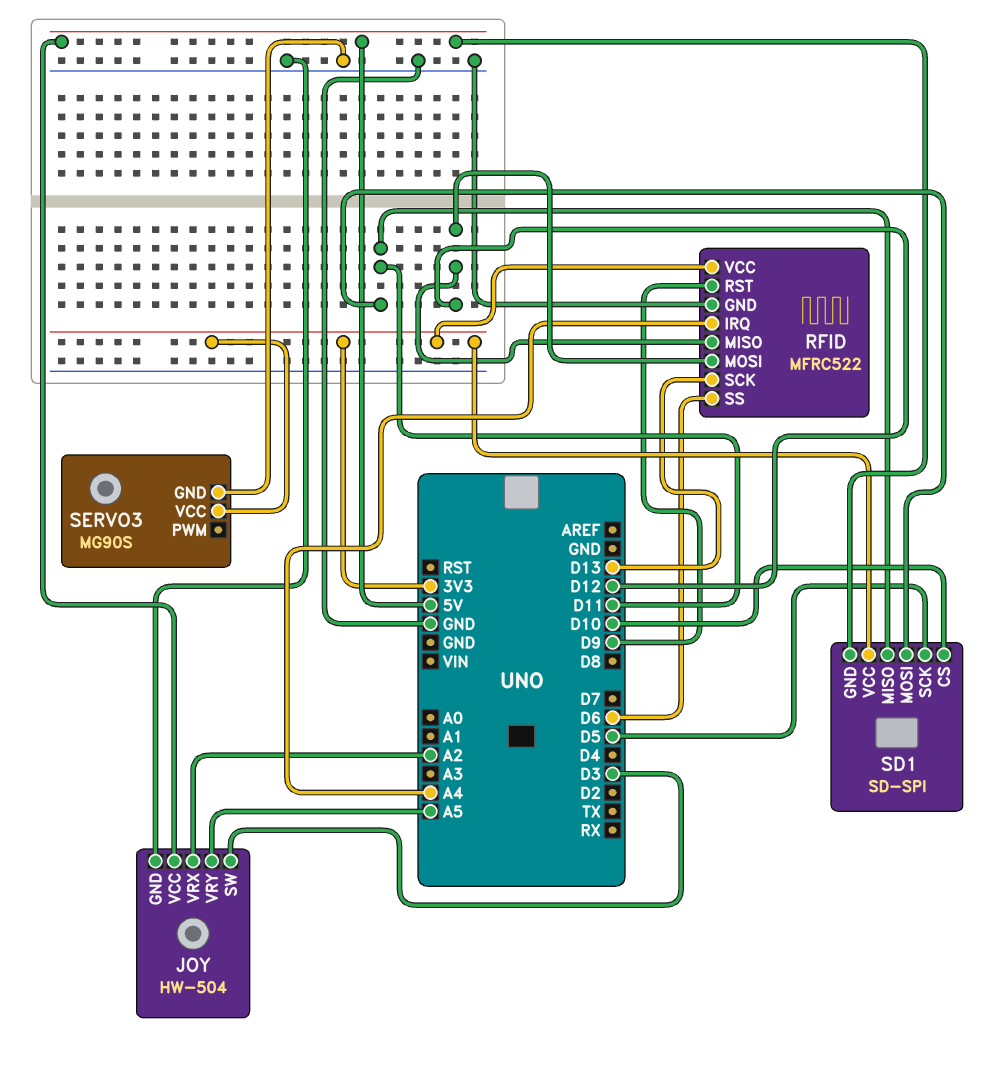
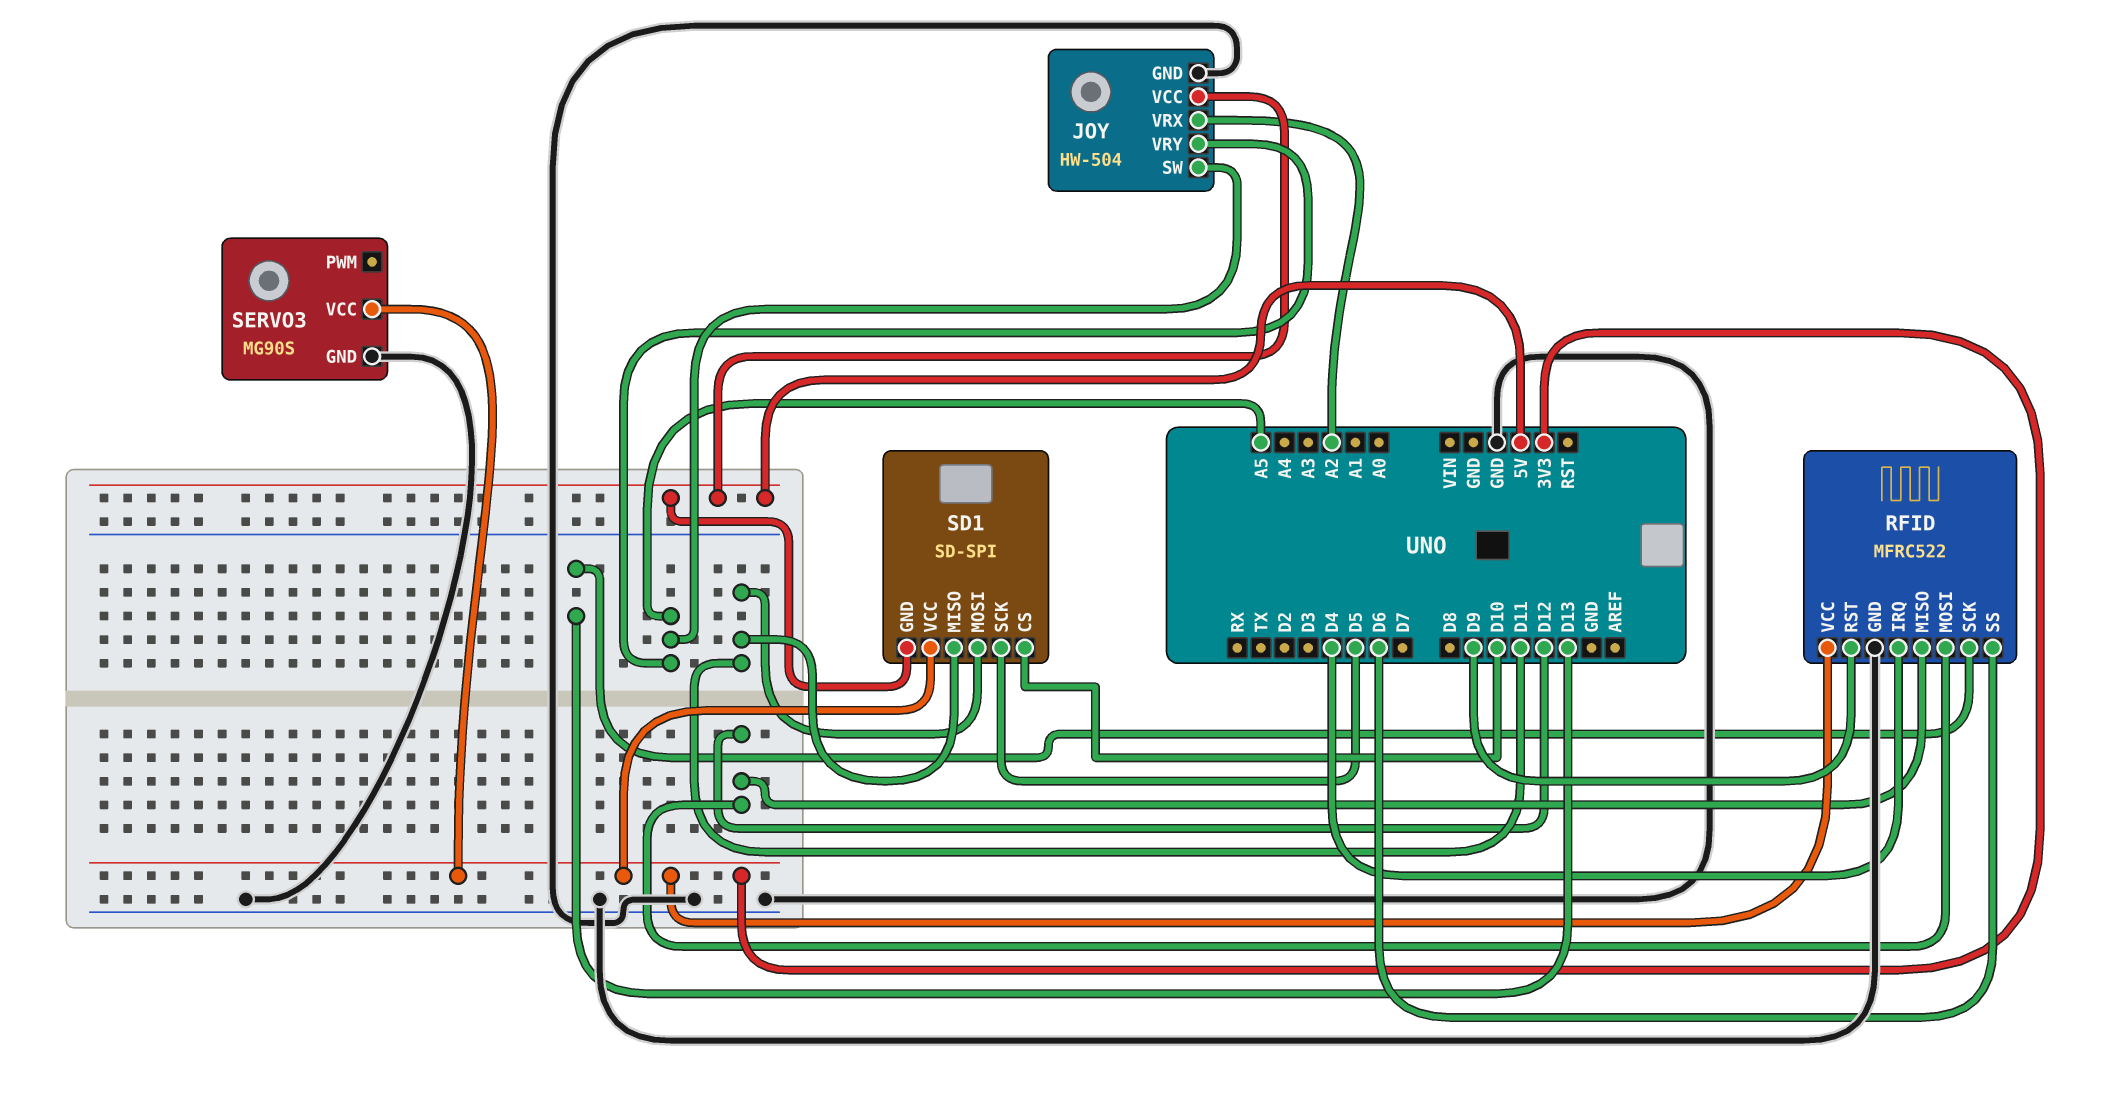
JOY pin SW: D3 -> A5
RFID pin IRQ: A4 -> D4

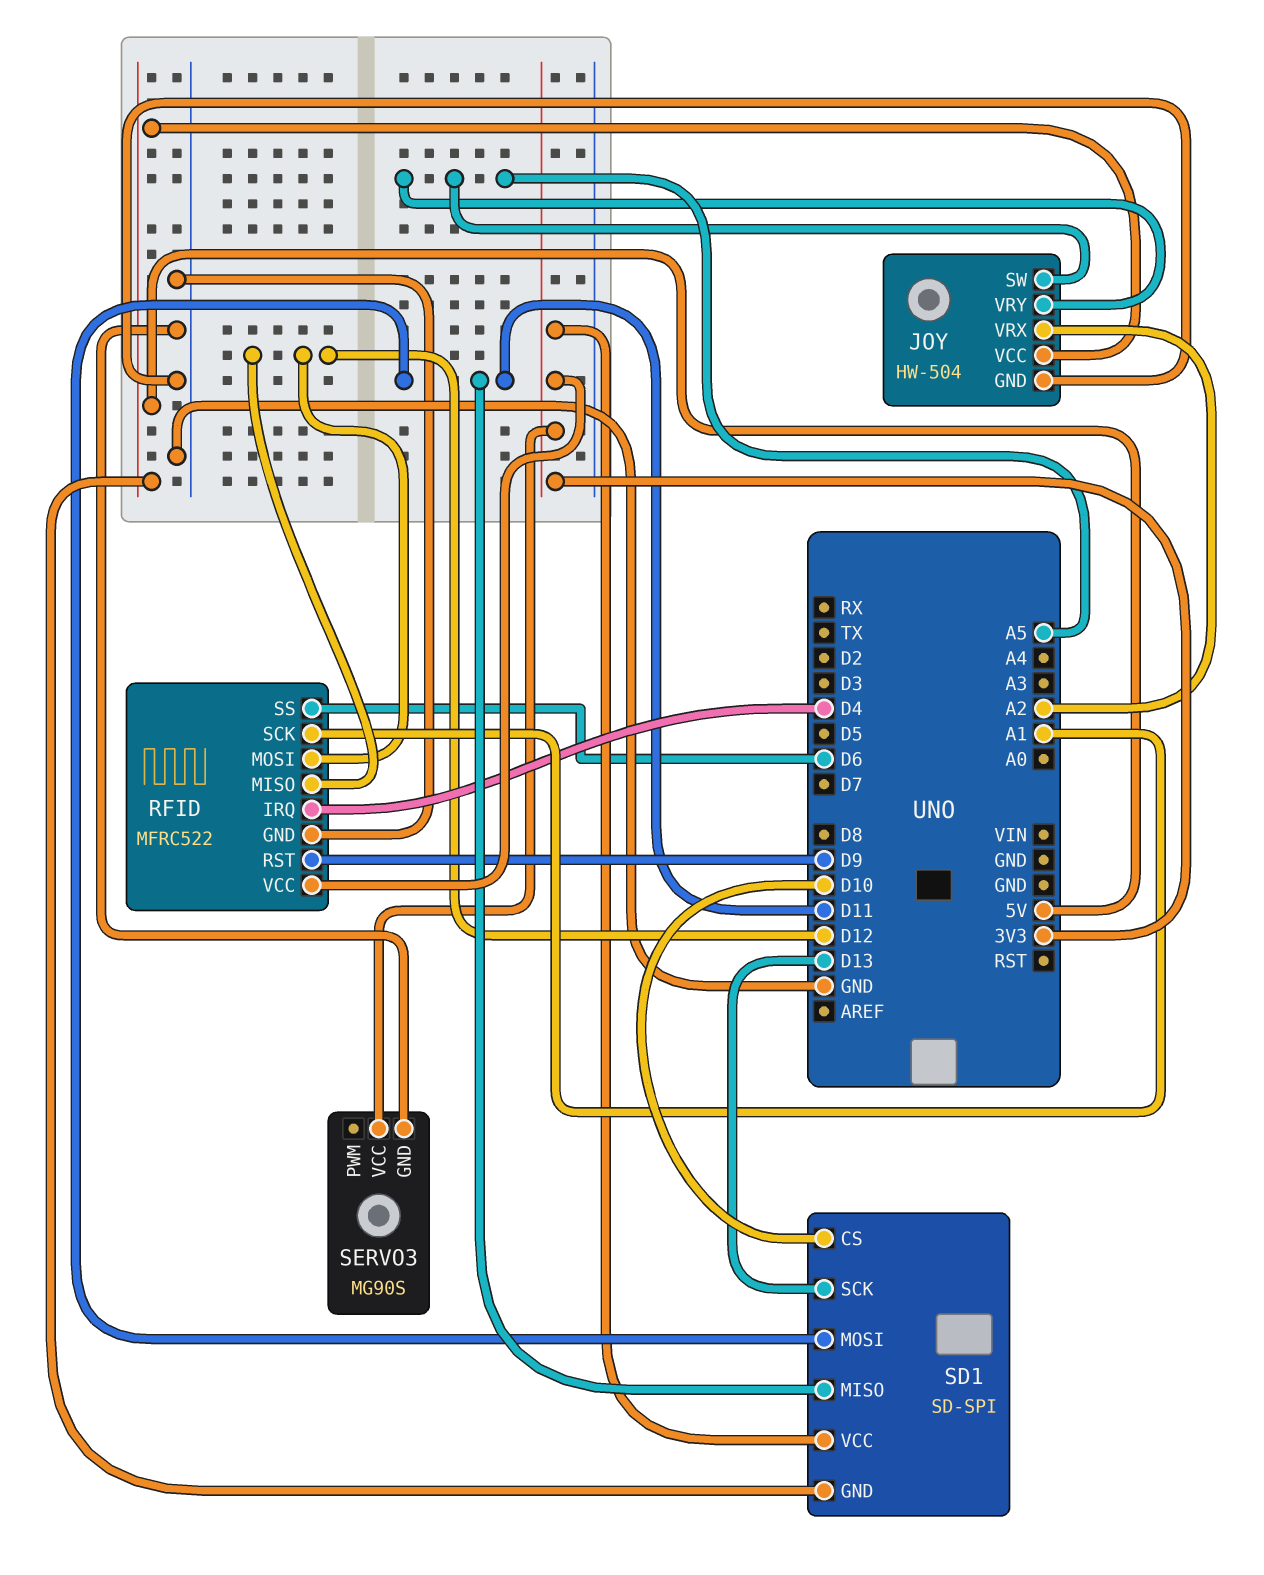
RFID pin SCK: D13 -> A1
SD1 pin SCK: D5 -> D13

